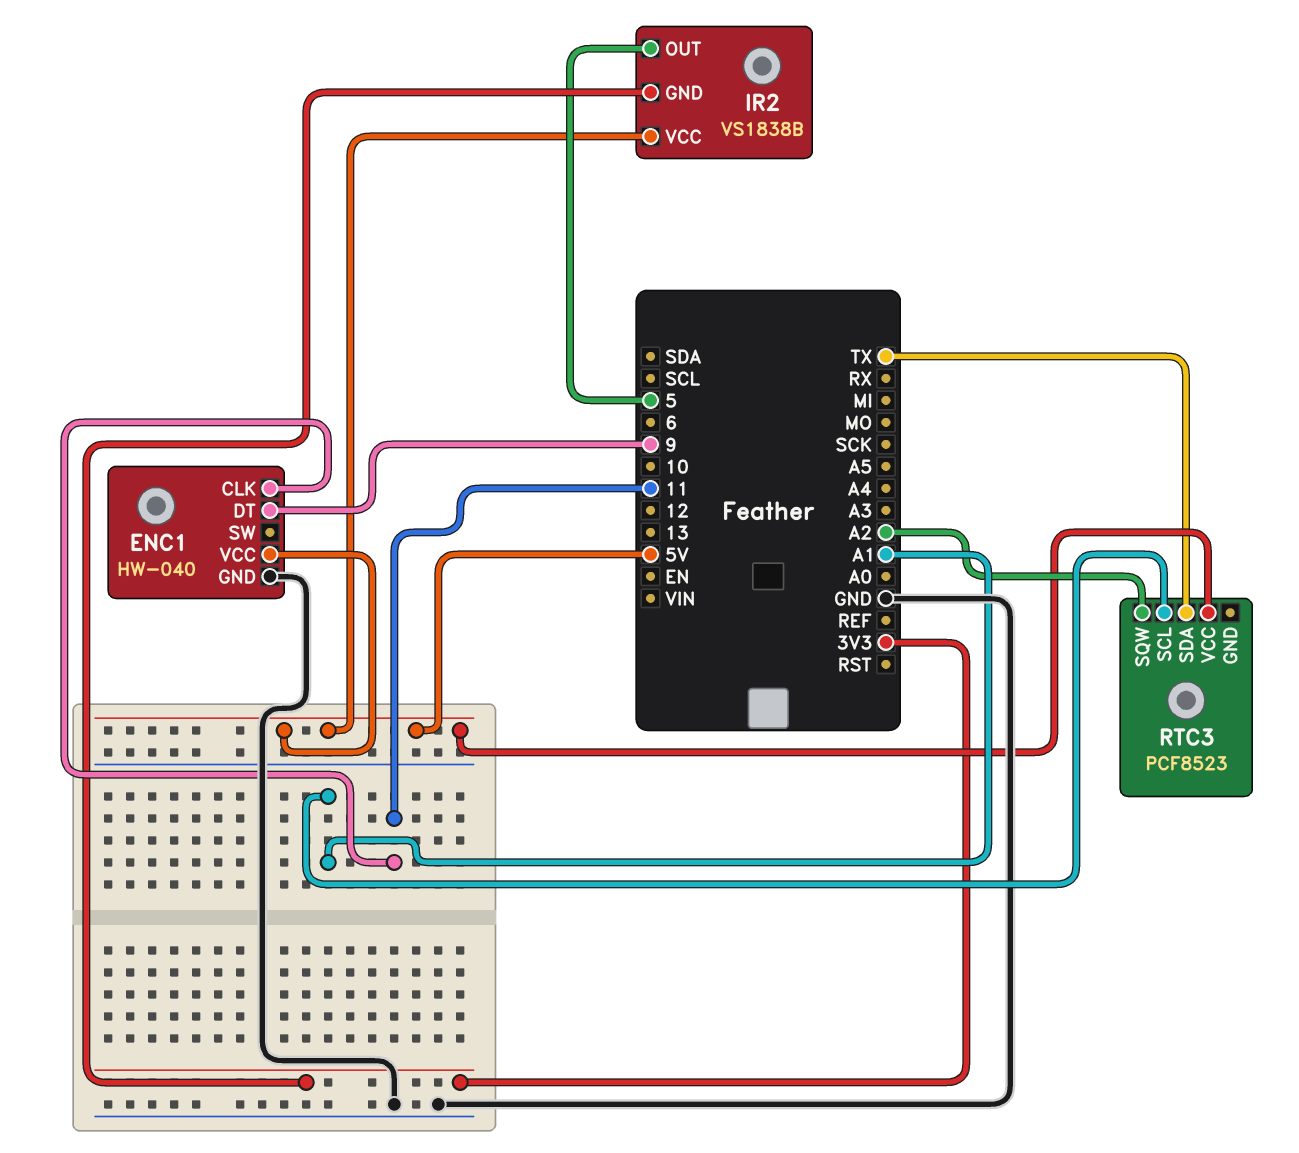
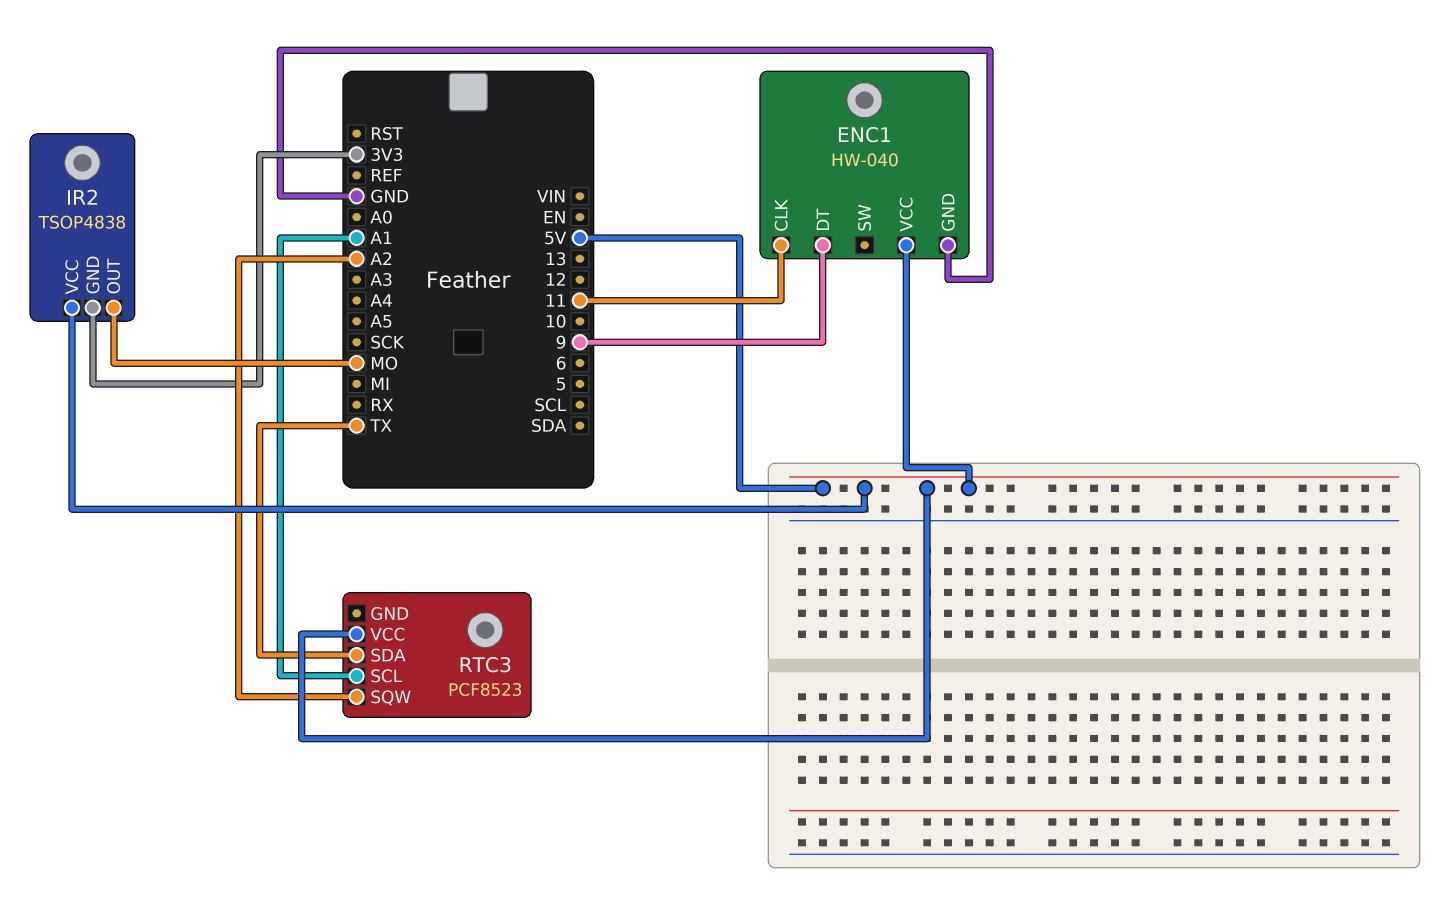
IR2: VS1838B -> TSOP4838
IR2 pin OUT: 5 -> MO

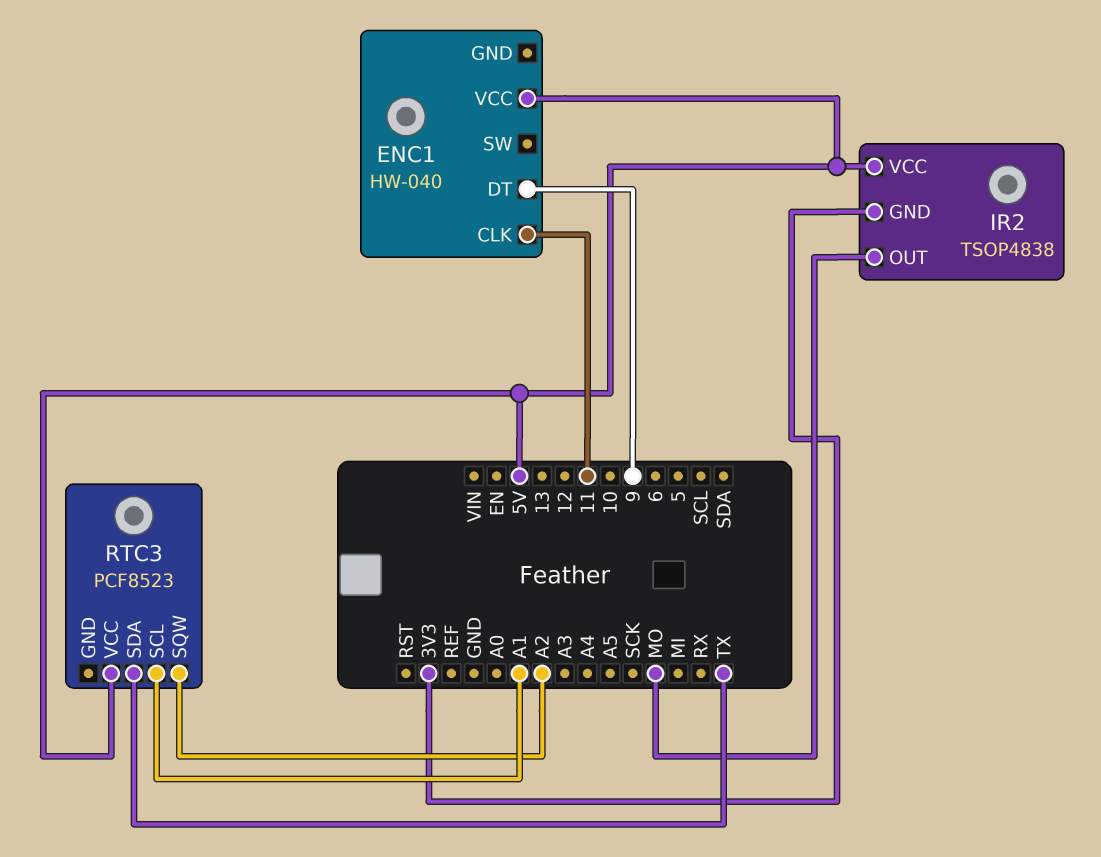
ENC1 pin GND: GND -> none

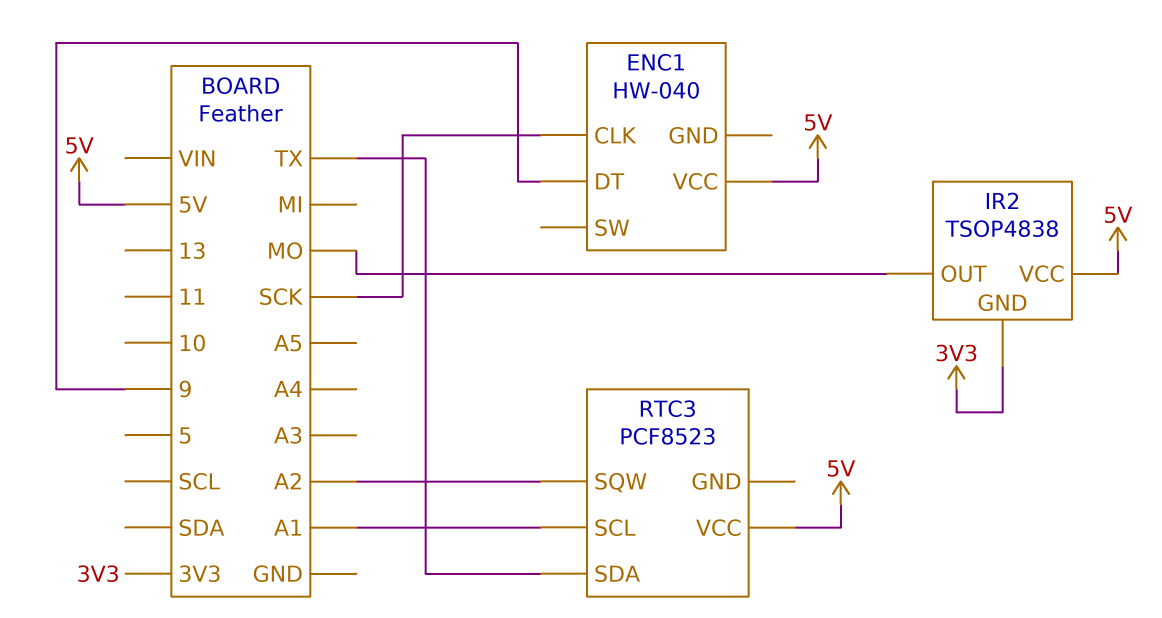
ENC1 pin CLK: 11 -> SCK

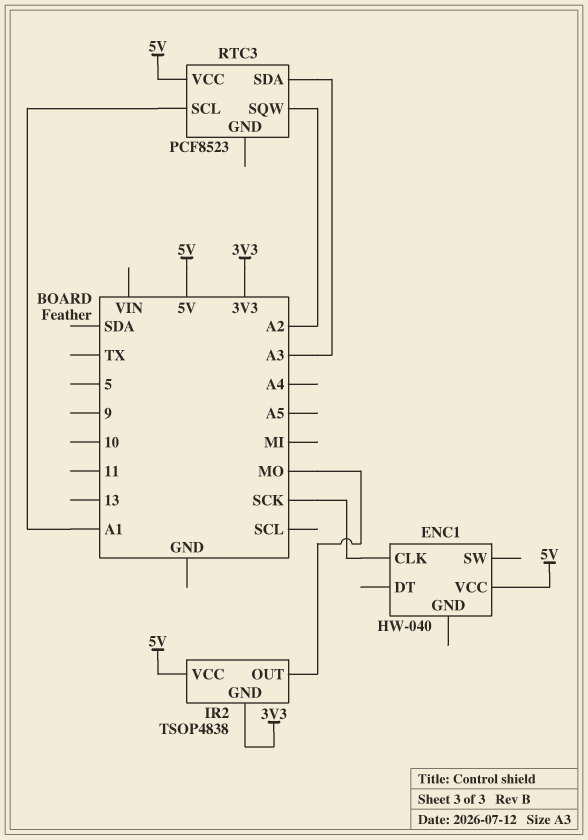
ENC1 pin DT: 9 -> none
RTC3 pin SDA: TX -> A3

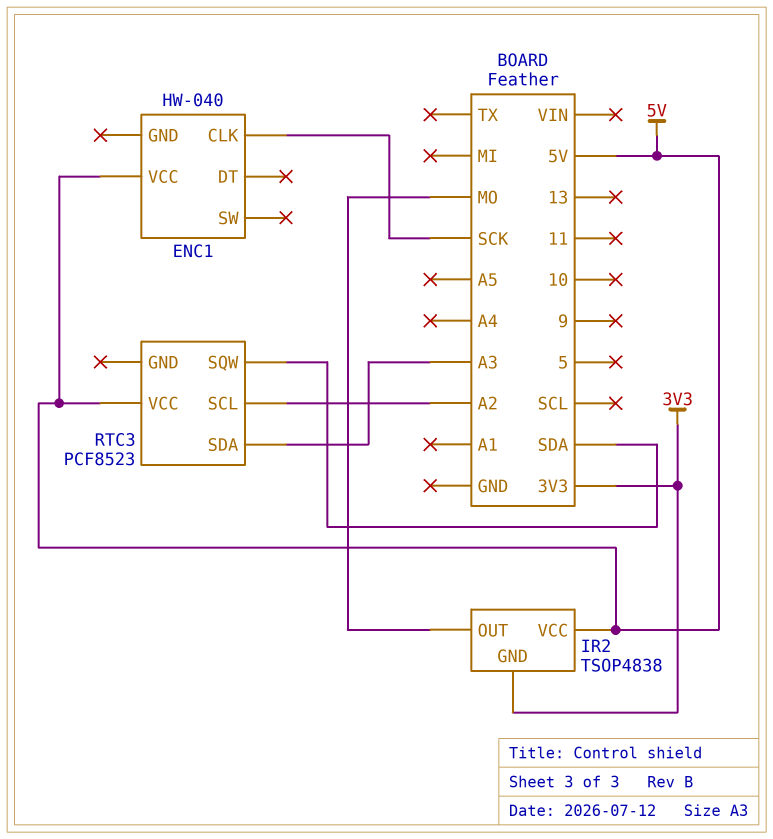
RTC3 pin SCL: A1 -> A2
RTC3 pin SQW: A2 -> SDA

